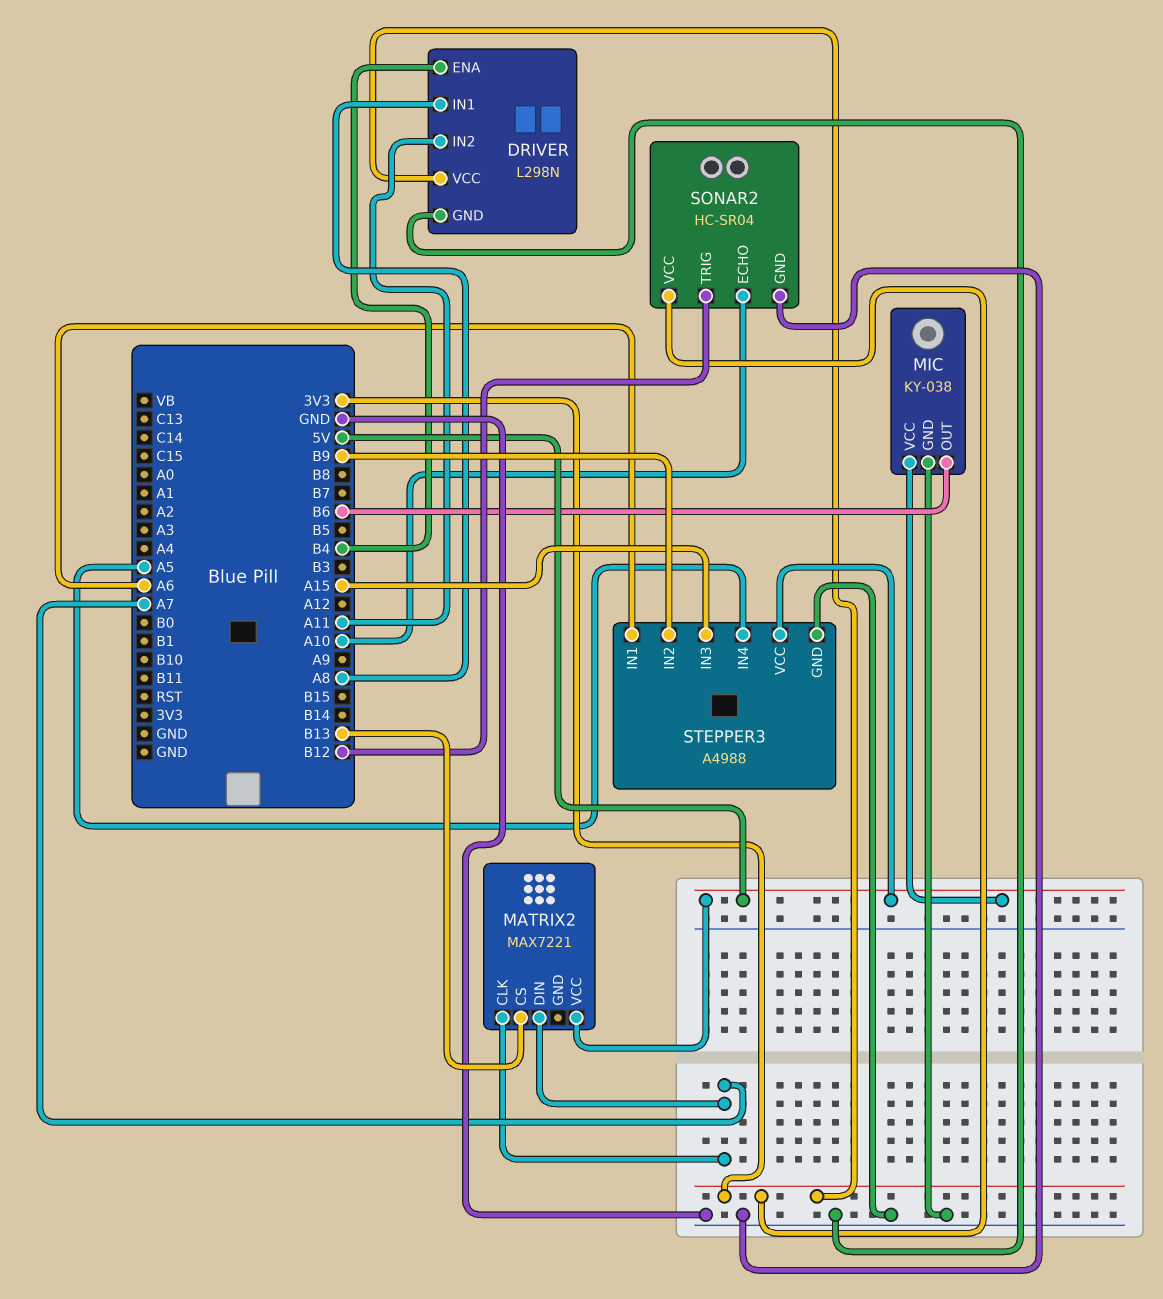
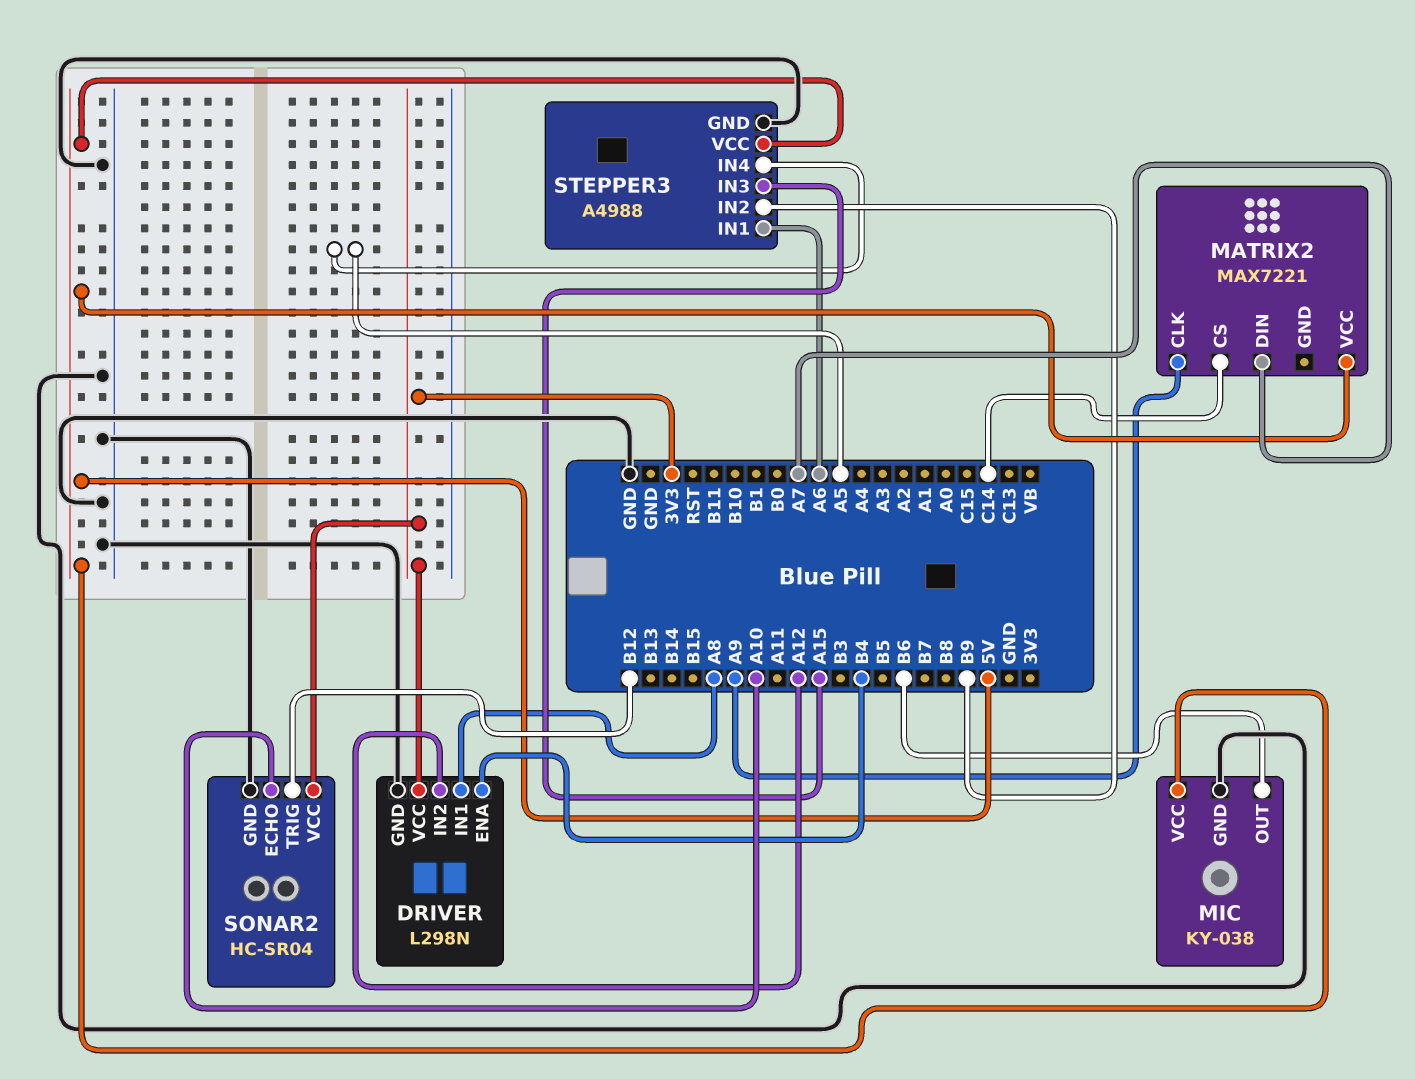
DRIVER pin IN2: A11 -> A12
MATRIX2 pin CLK: A7 -> A9
MATRIX2 pin CS: B13 -> C14

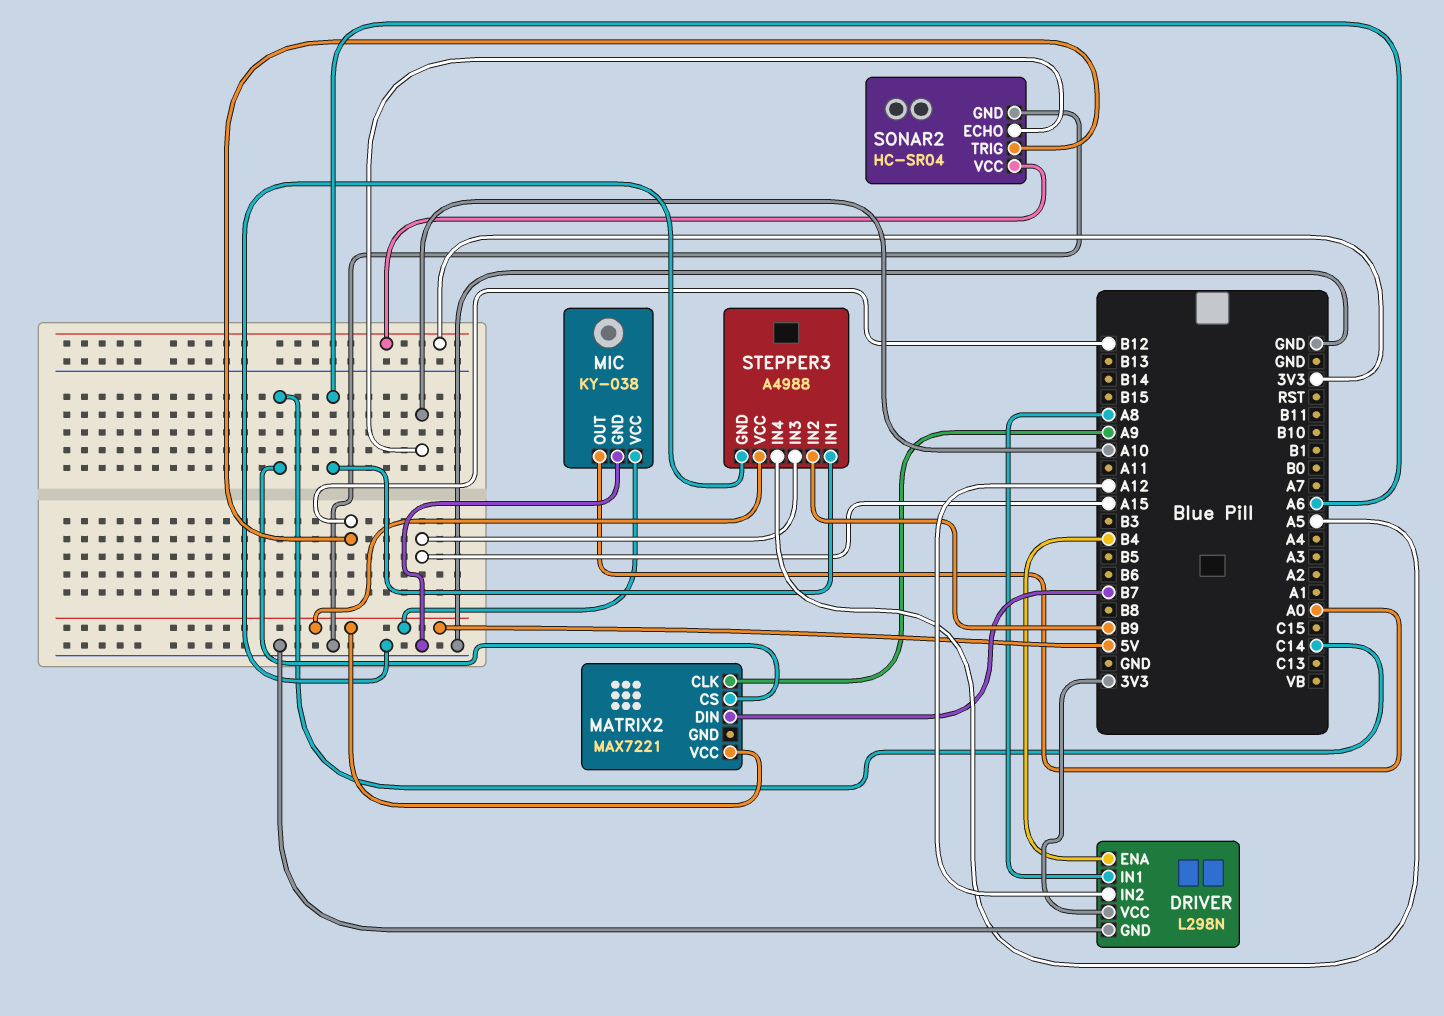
MATRIX2 pin DIN: A7 -> B7
MIC pin OUT: B6 -> A0

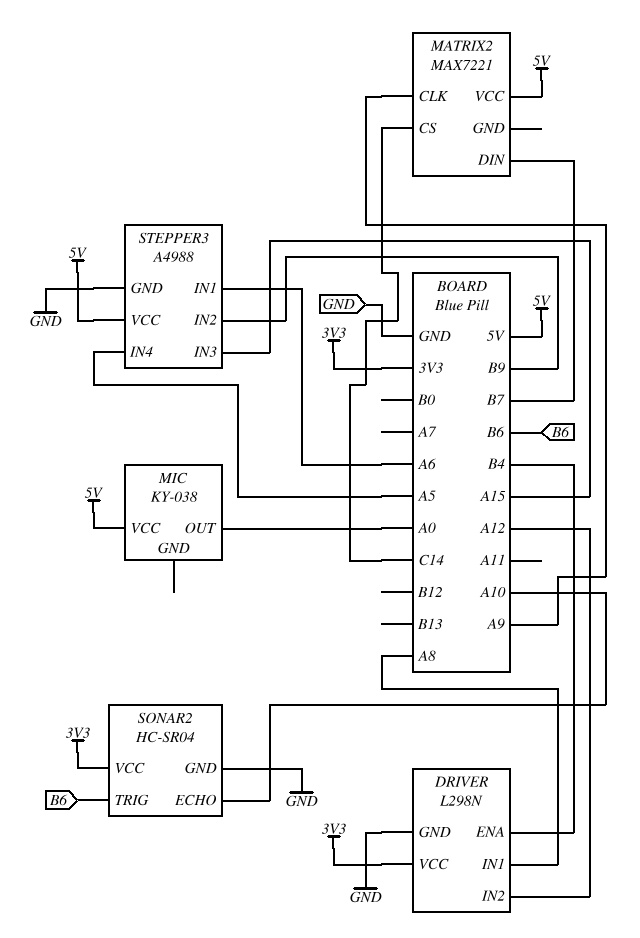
MIC pin GND: GND -> none
SONAR2 pin TRIG: B12 -> B6

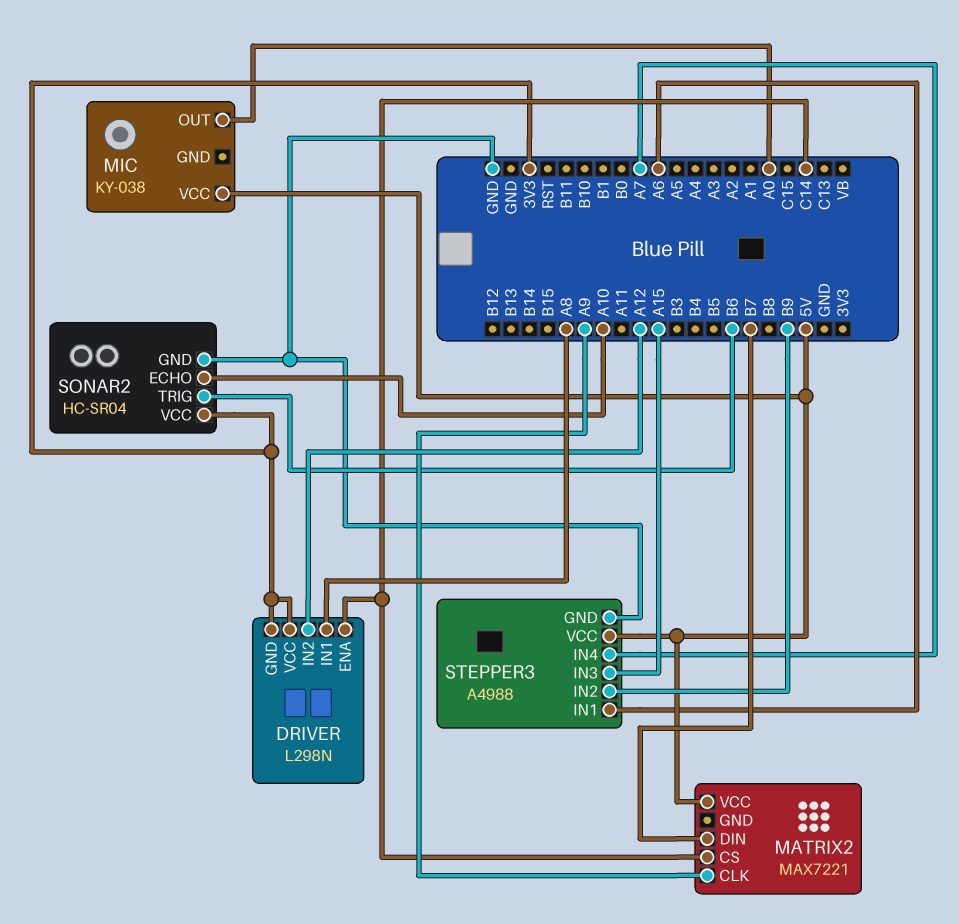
DRIVER pin ENA: B4 -> C14
DRIVER pin GND: GND -> 3V3
STEPPER3 pin IN4: A5 -> A7

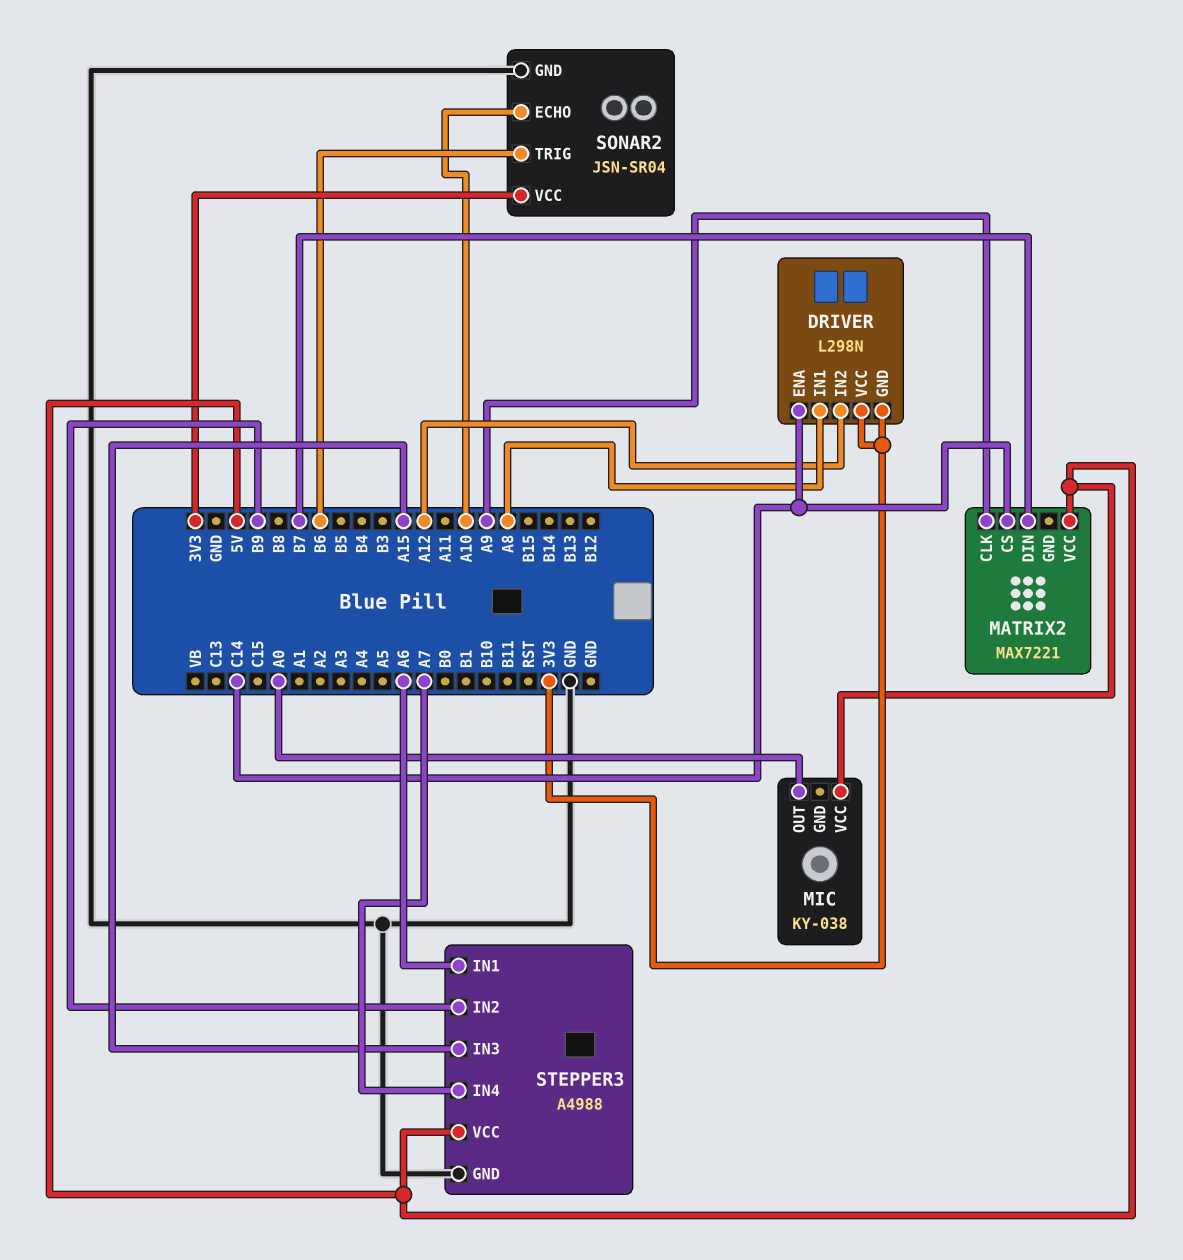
SONAR2: HC-SR04 -> JSN-SR04

